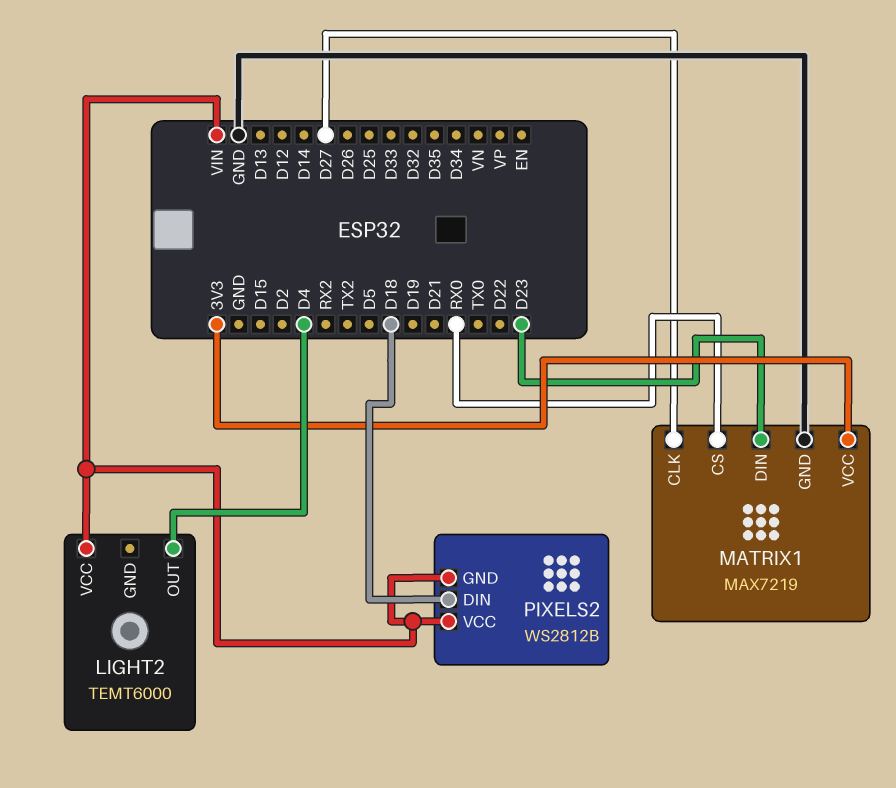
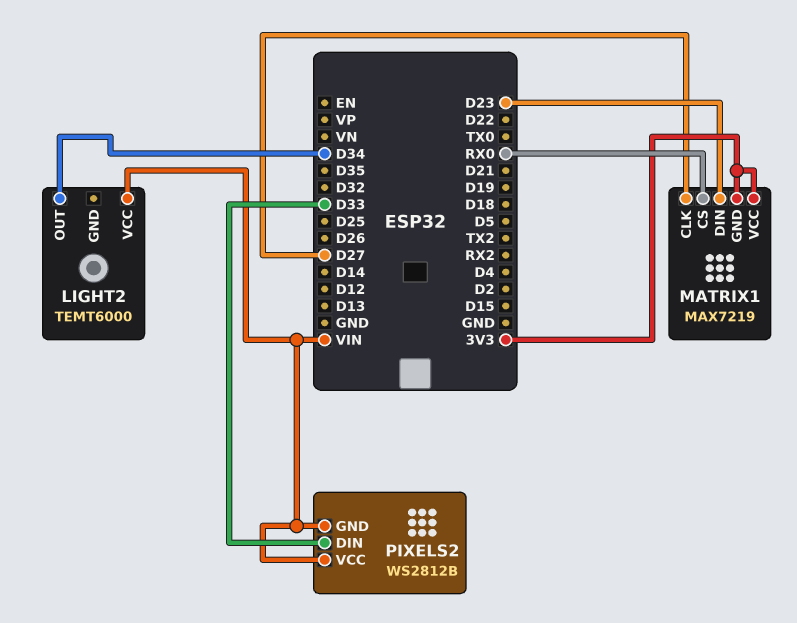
LIGHT2 pin OUT: D4 -> D34
MATRIX1 pin GND: GND -> 3V3
PIXELS2 pin DIN: D18 -> D33

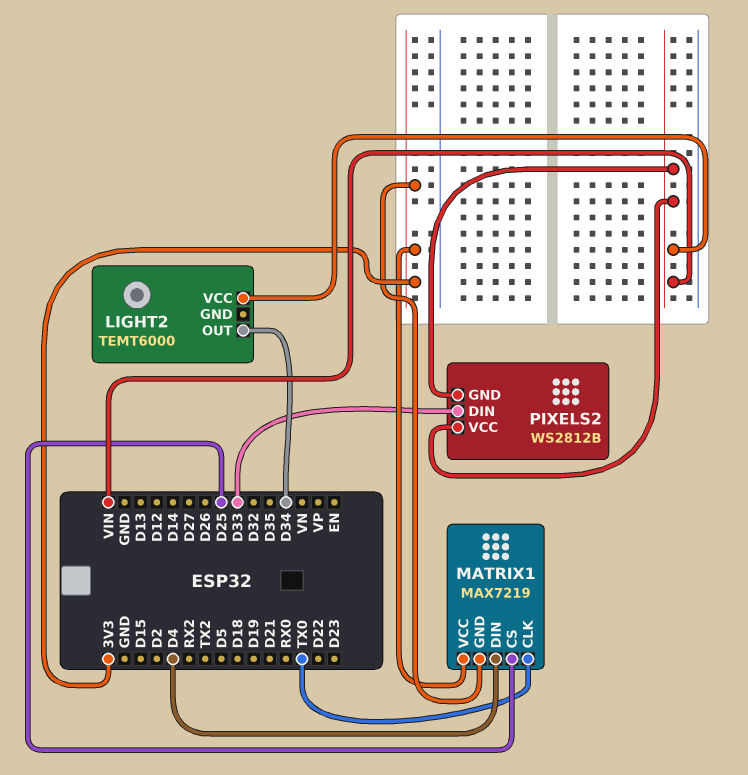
MATRIX1 pin CLK: D27 -> TX0
MATRIX1 pin CS: RX0 -> D25
MATRIX1 pin DIN: D23 -> D4

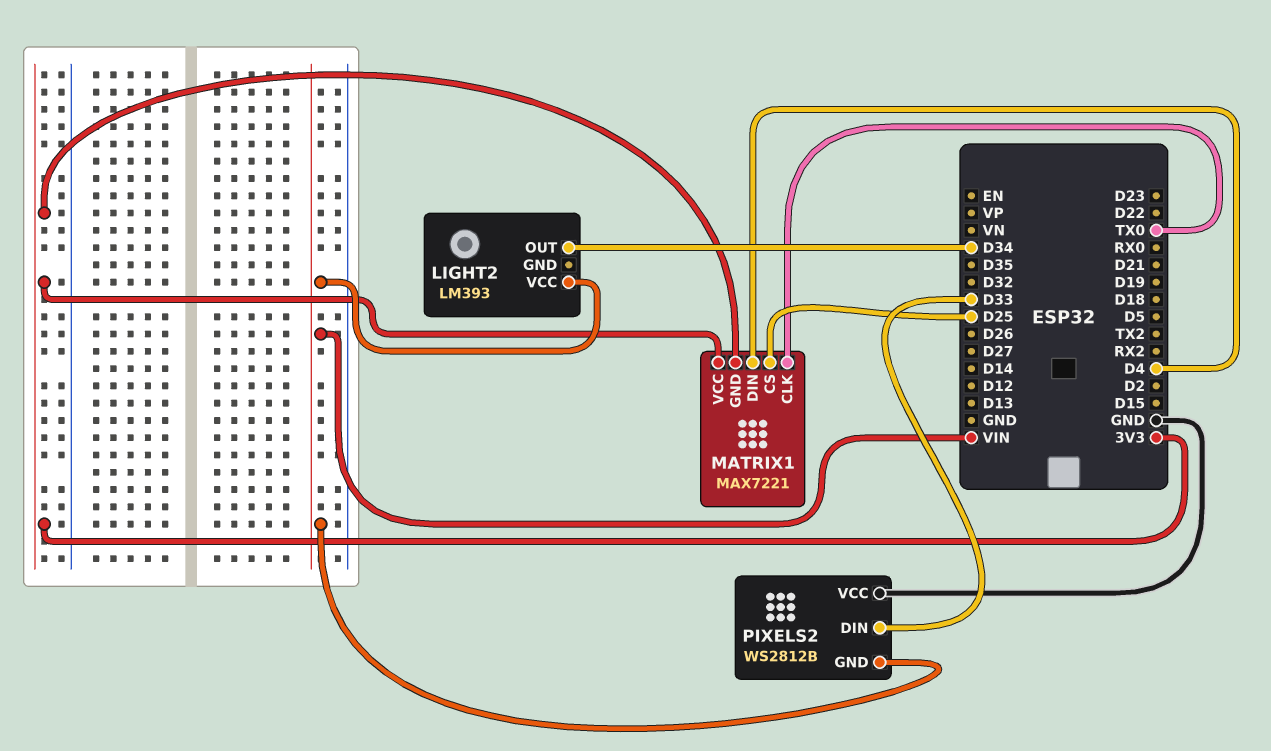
LIGHT2: TEMT6000 -> LM393
MATRIX1: MAX7219 -> MAX7221
PIXELS2 pin VCC: VIN -> GND

